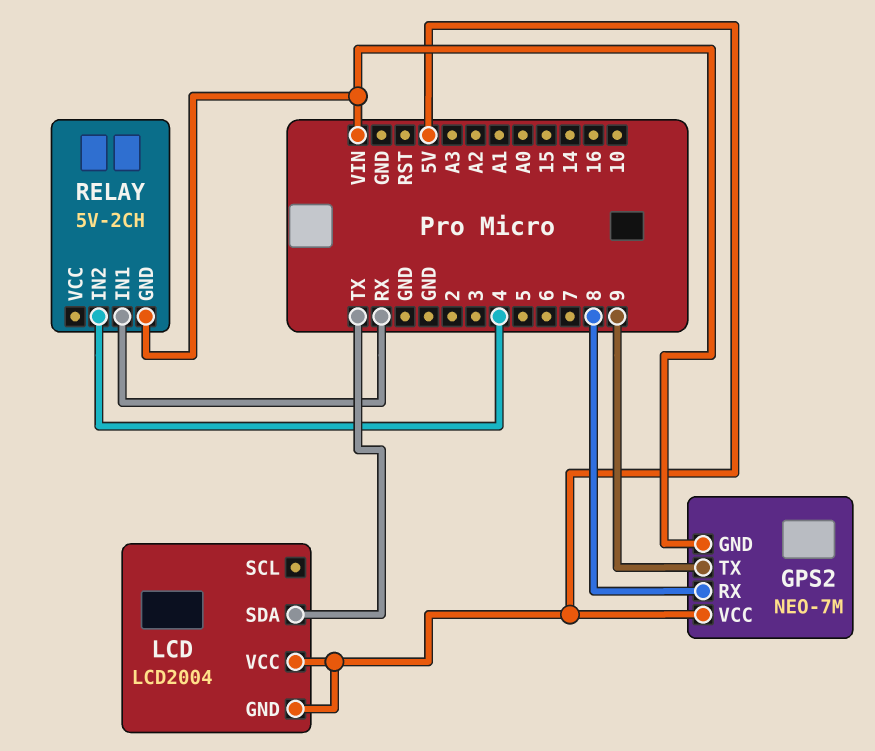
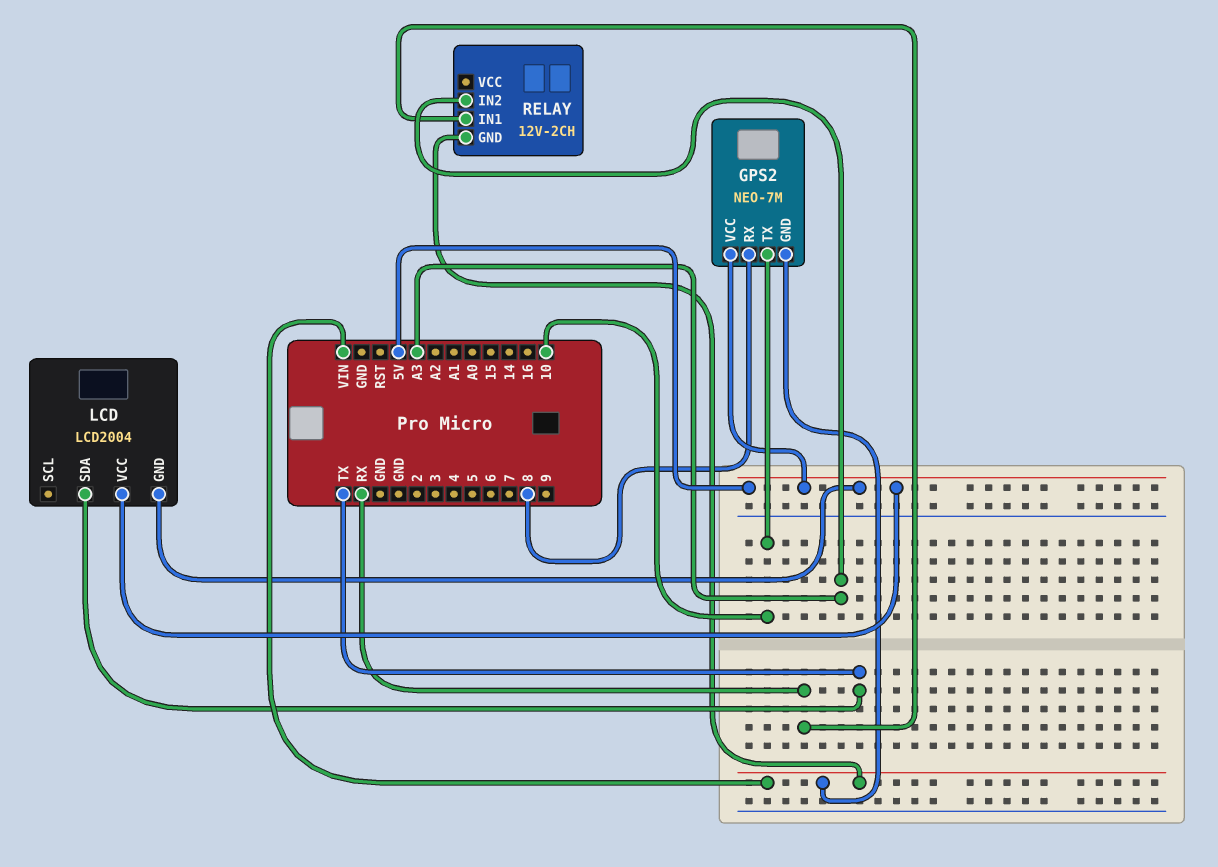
GPS2 pin TX: 9 -> 10
RELAY: 5V-2CH -> 12V-2CH
RELAY pin IN2: 4 -> A3

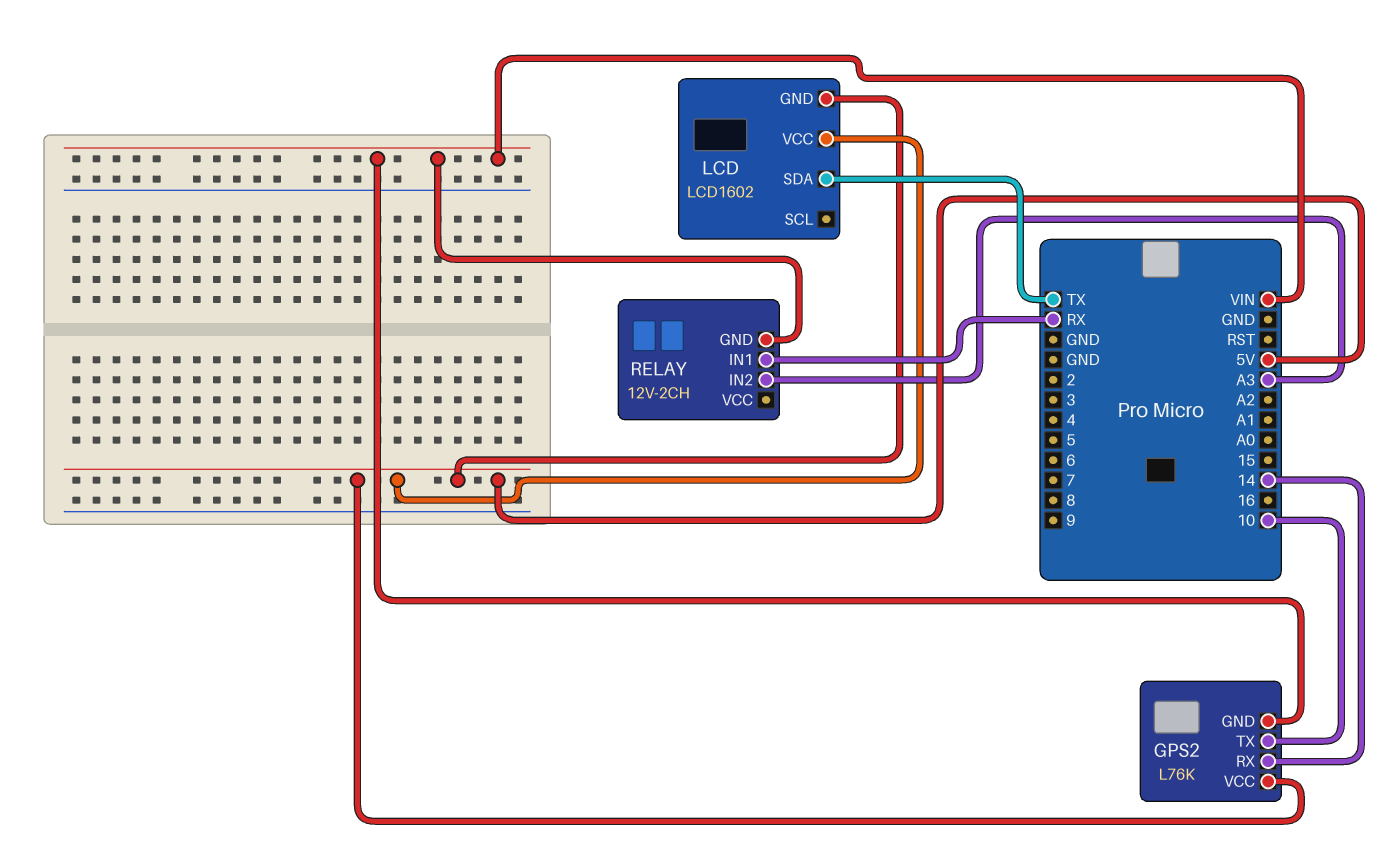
GPS2: NEO-7M -> L76K
GPS2 pin RX: 8 -> 14
LCD: LCD2004 -> LCD1602

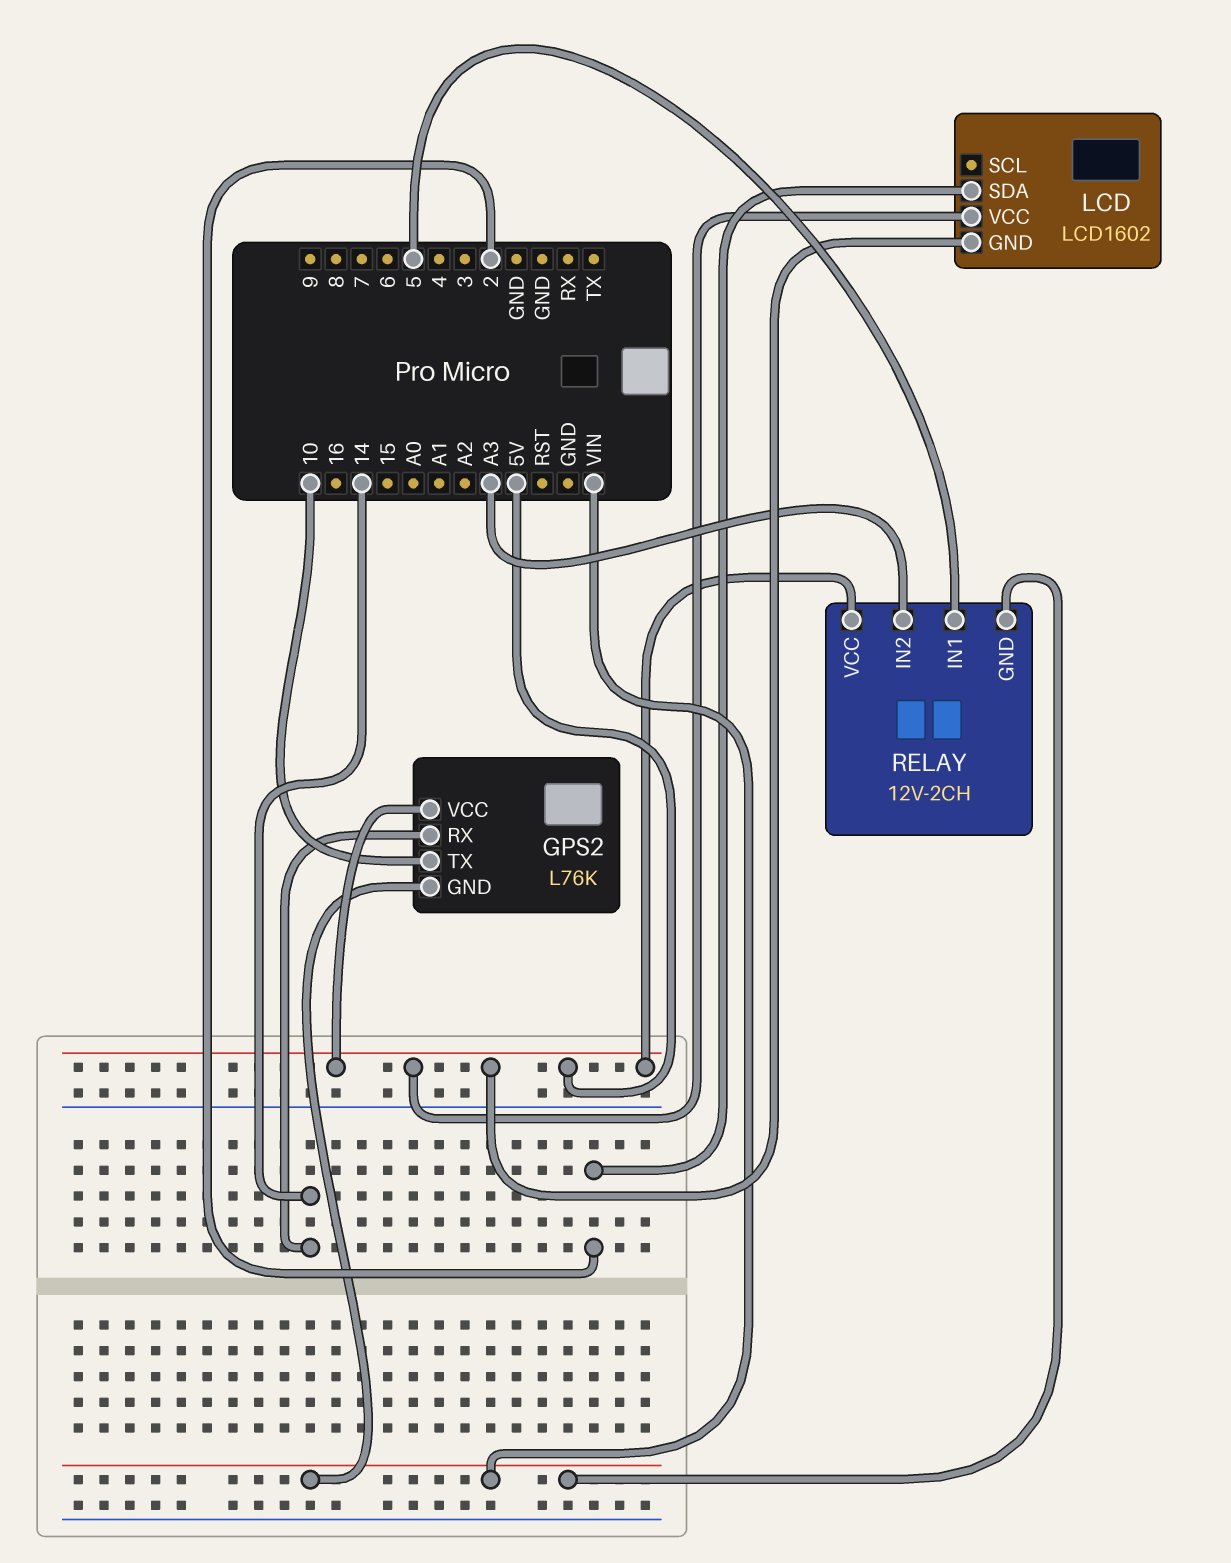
LCD pin SDA: TX -> 2
RELAY pin IN1: RX -> 5
RELAY pin VCC: none -> 5V

